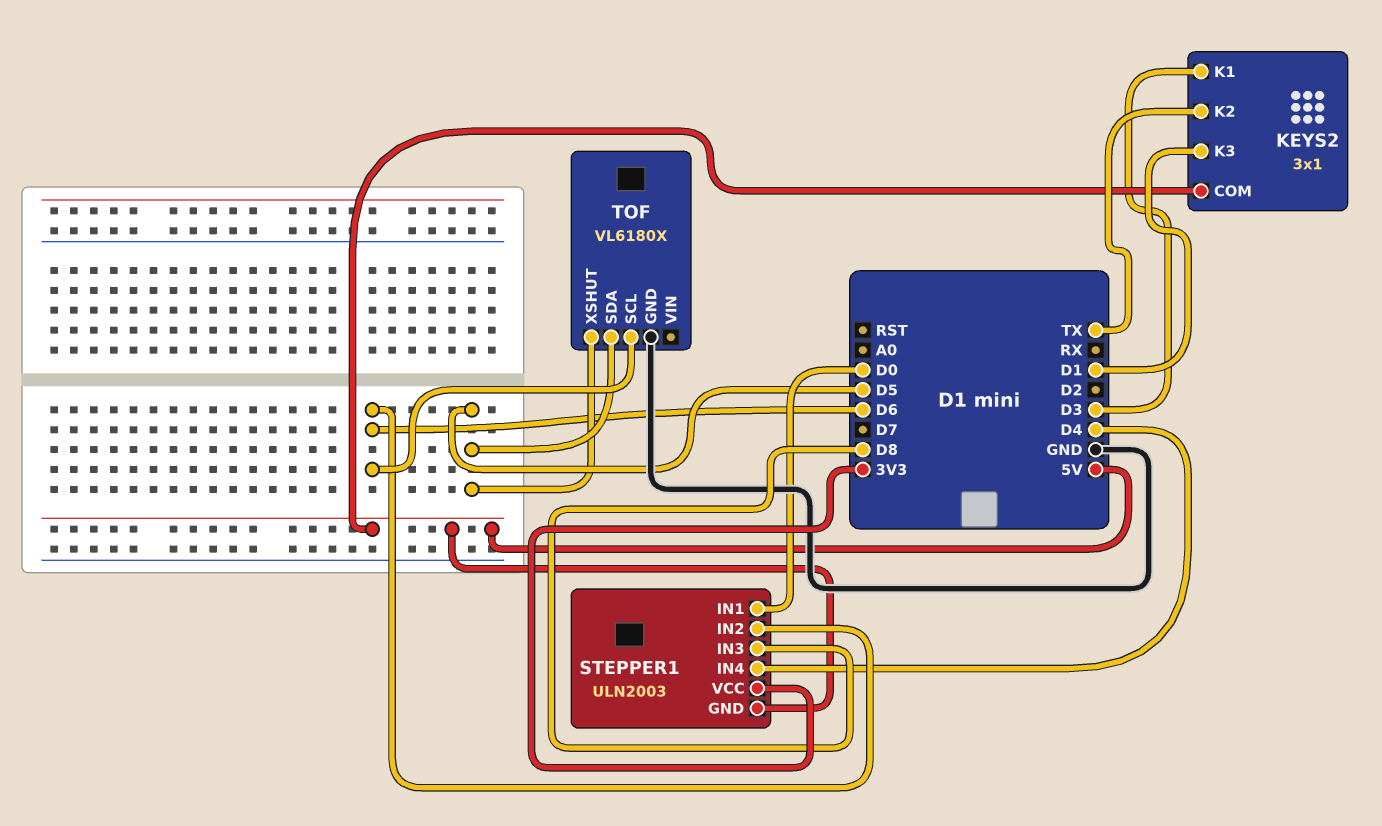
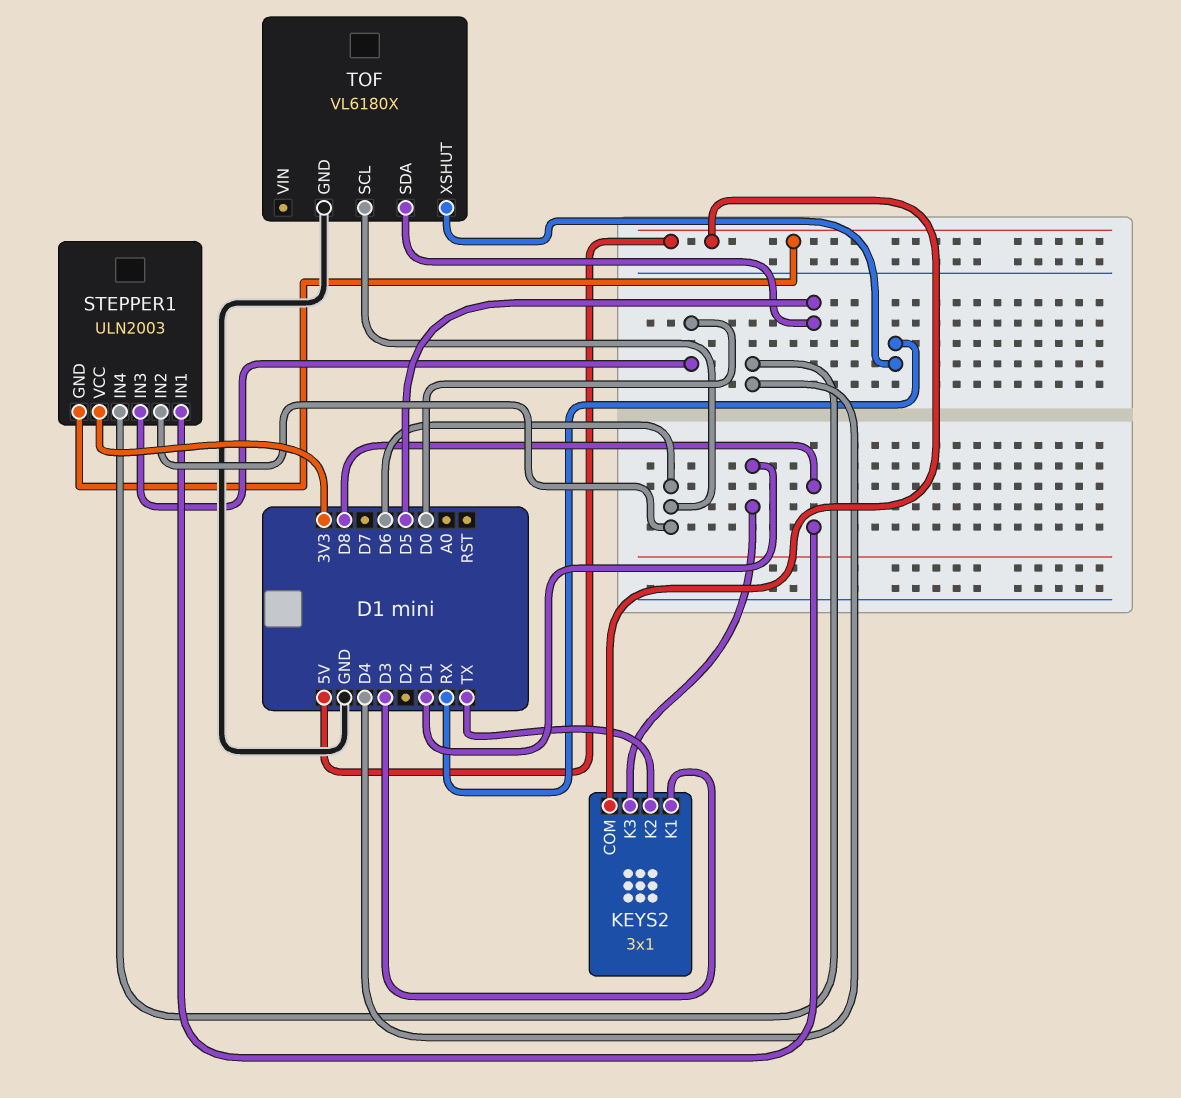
STEPPER1 pin IN1: D0 -> D8
STEPPER1 pin IN3: D8 -> D0
TOF pin XSHUT: D5 -> RX

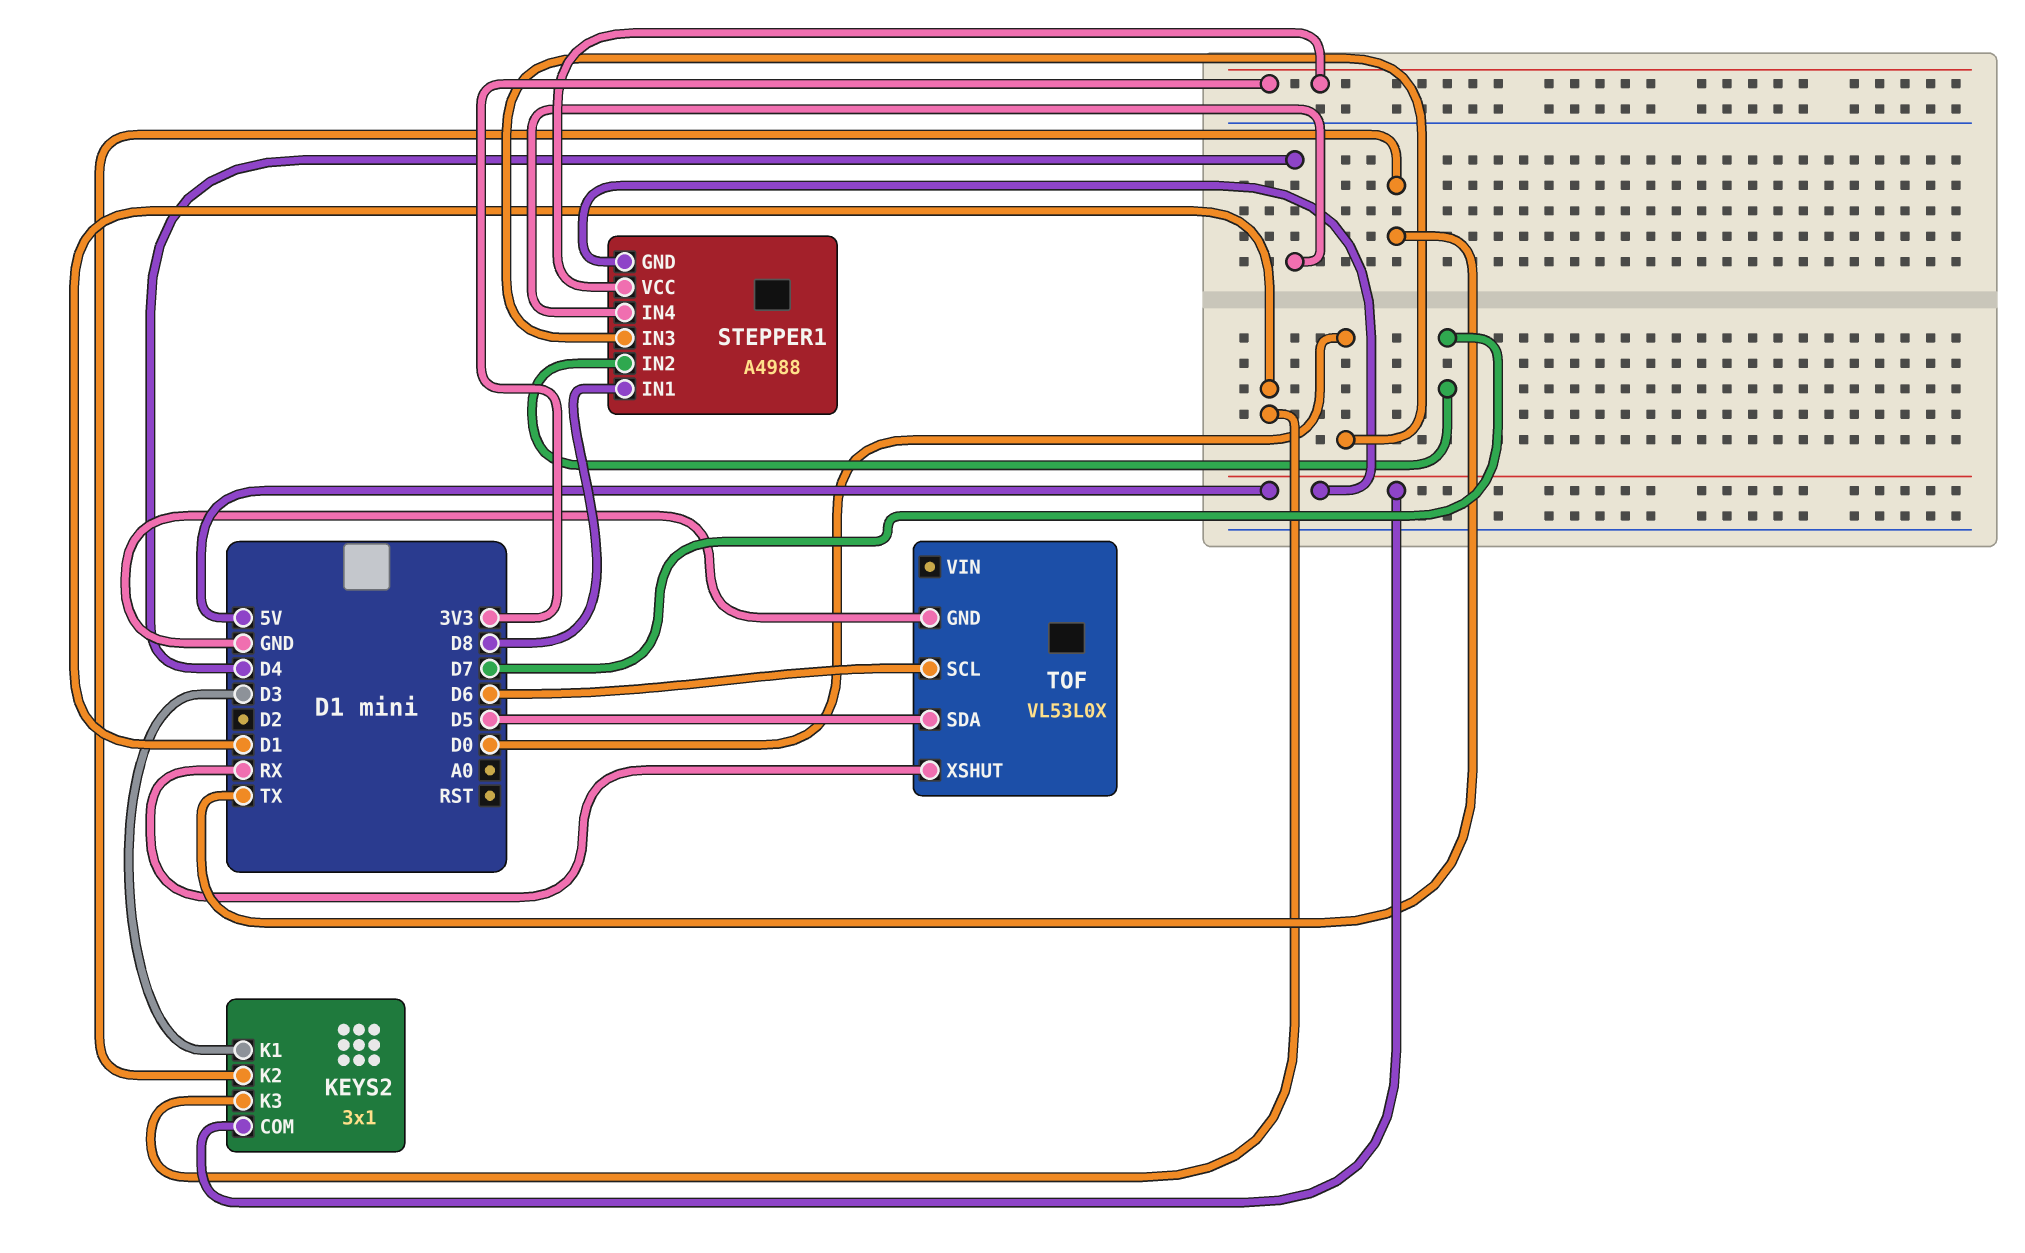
STEPPER1: ULN2003 -> A4988
STEPPER1 pin IN2: D6 -> D7
TOF: VL6180X -> VL53L0X

